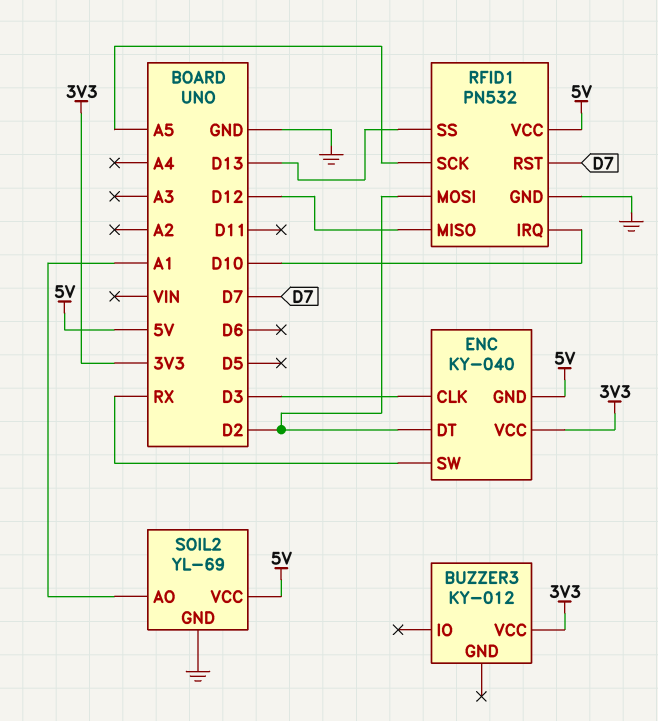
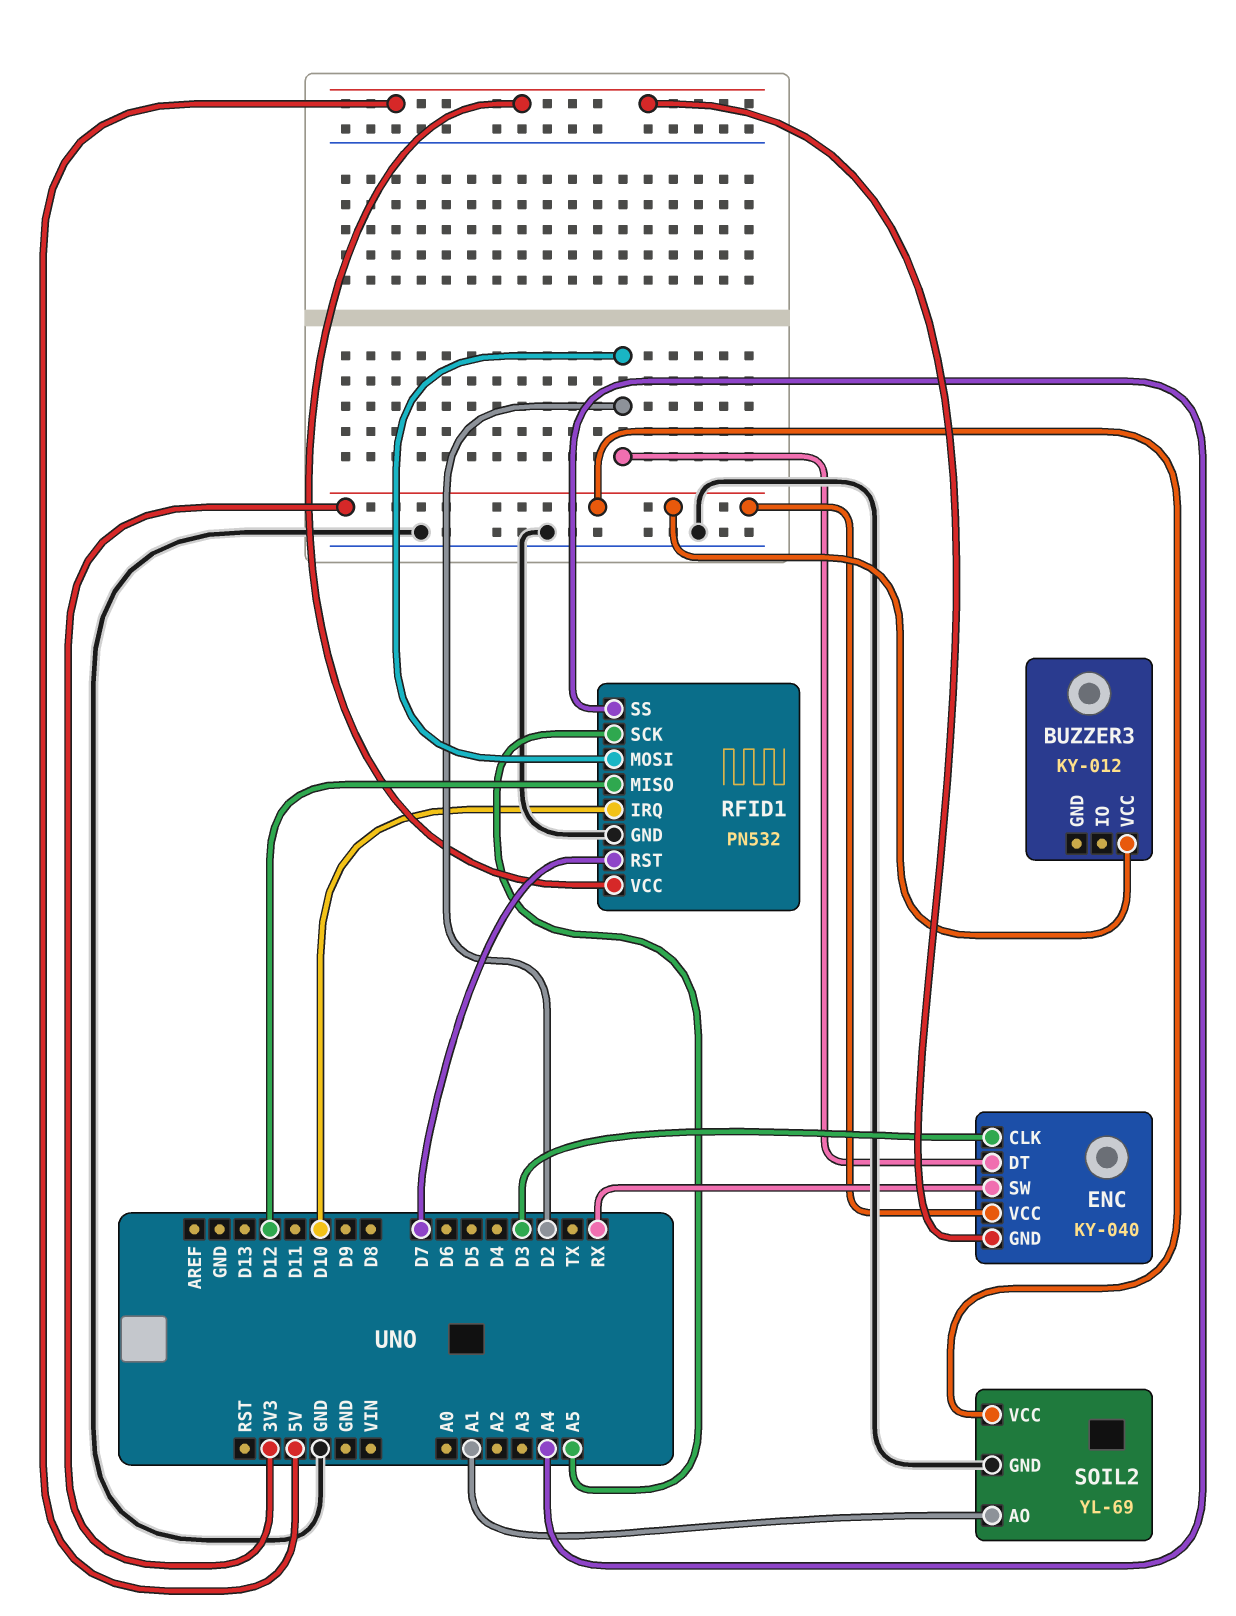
RFID1 pin SS: D13 -> A4
SOIL2 pin VCC: 5V -> 3V3

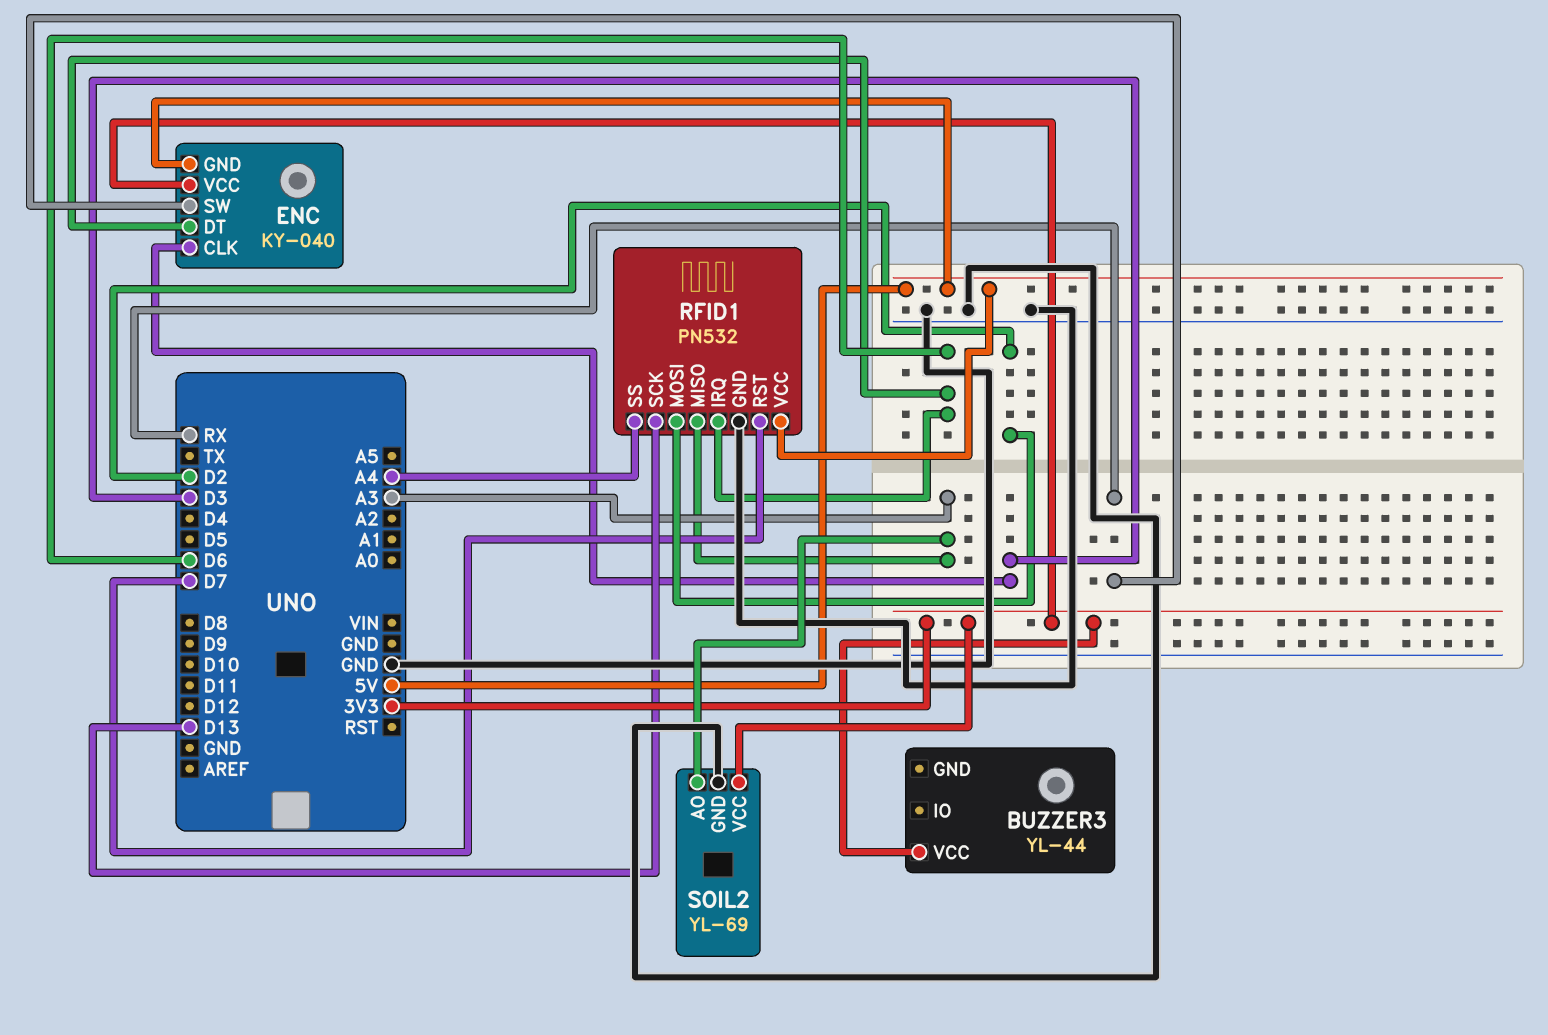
BUZZER3: KY-012 -> YL-44
ENC pin DT: D2 -> D6
RFID1 pin IRQ: D10 -> D6
RFID1 pin MISO: D12 -> A3
RFID1 pin SCK: A5 -> D13
SOIL2 pin AO: A1 -> A3

